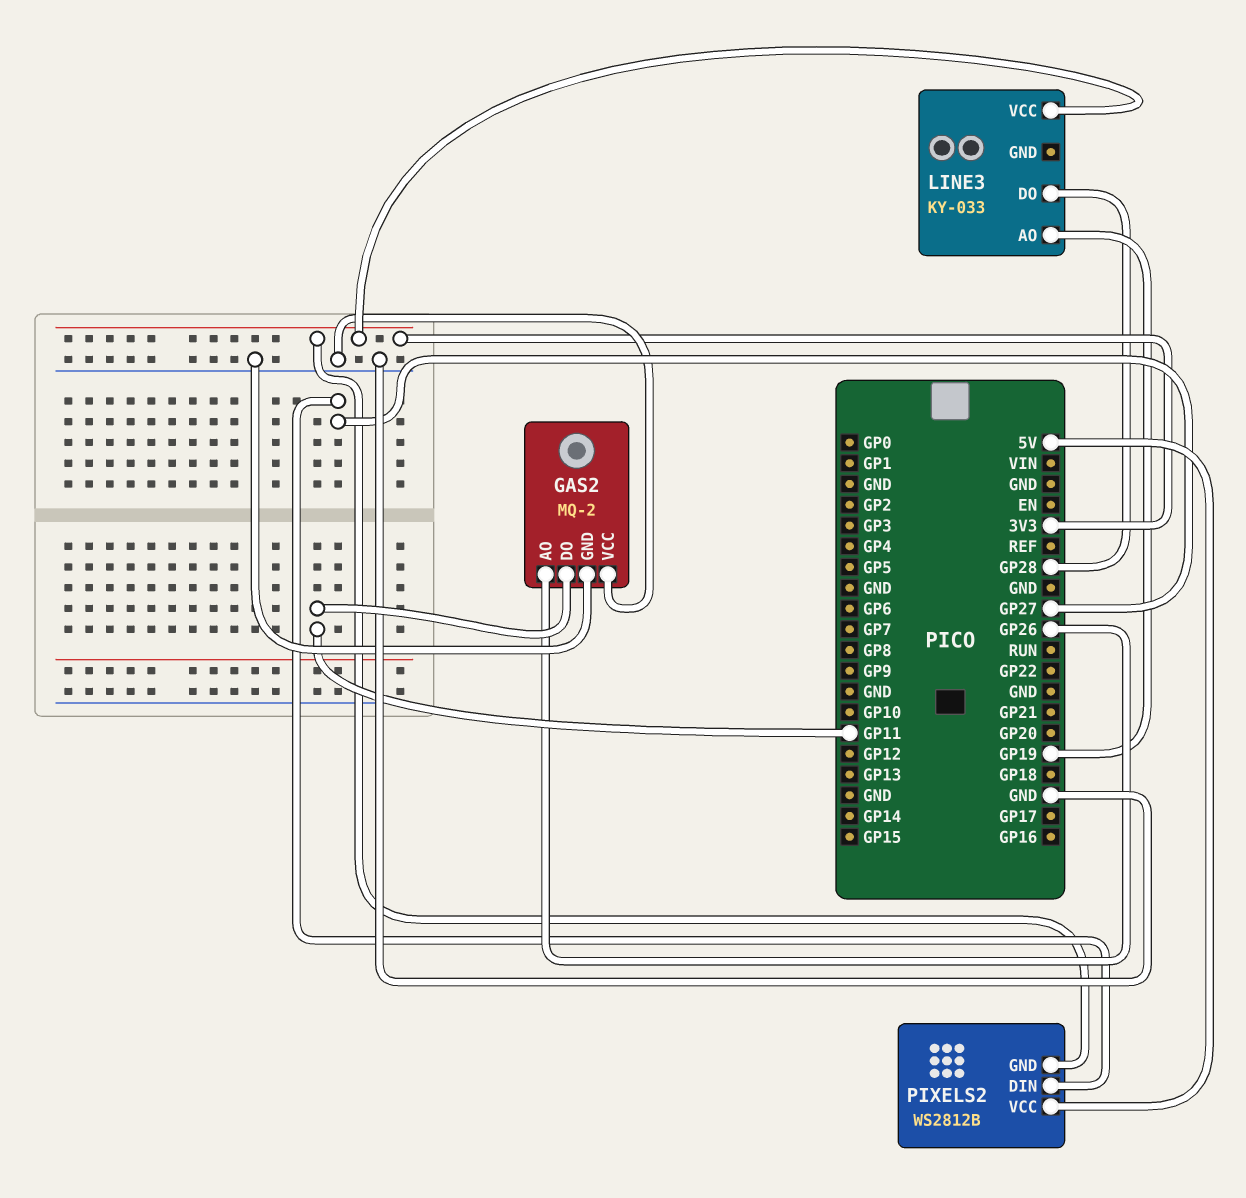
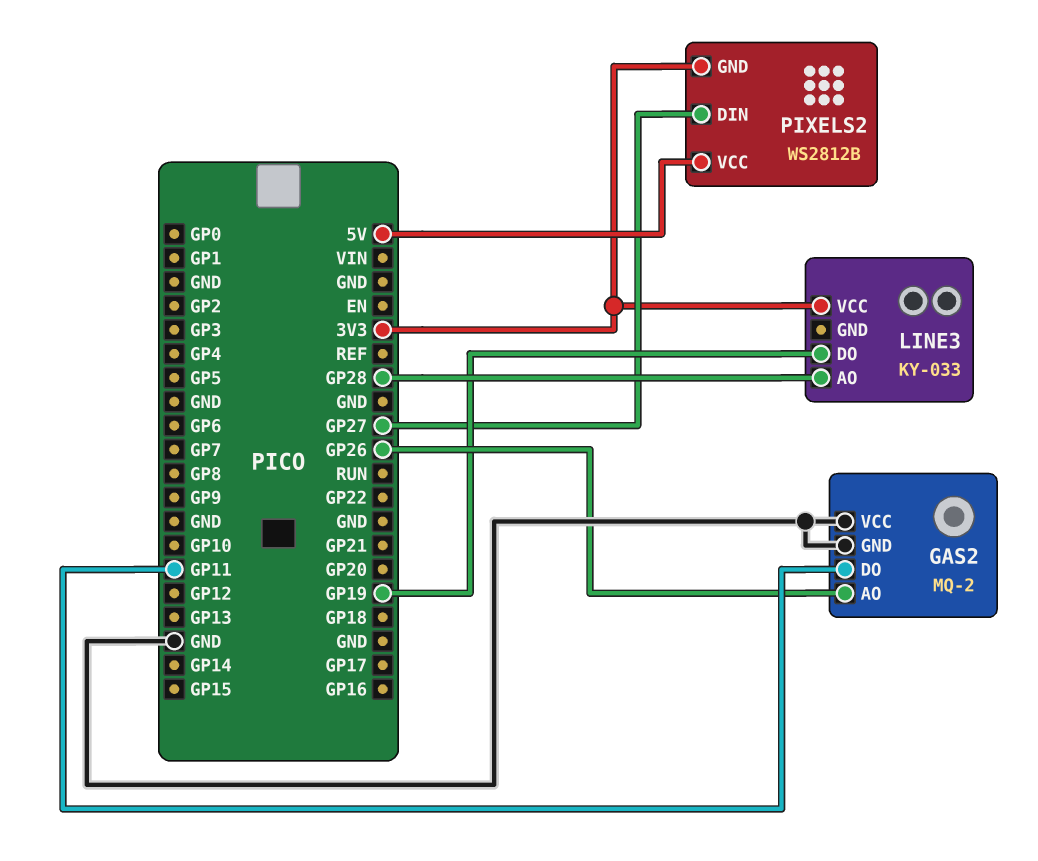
LINE3 pin AO: GP19 -> GP28
LINE3 pin DO: GP28 -> GP19

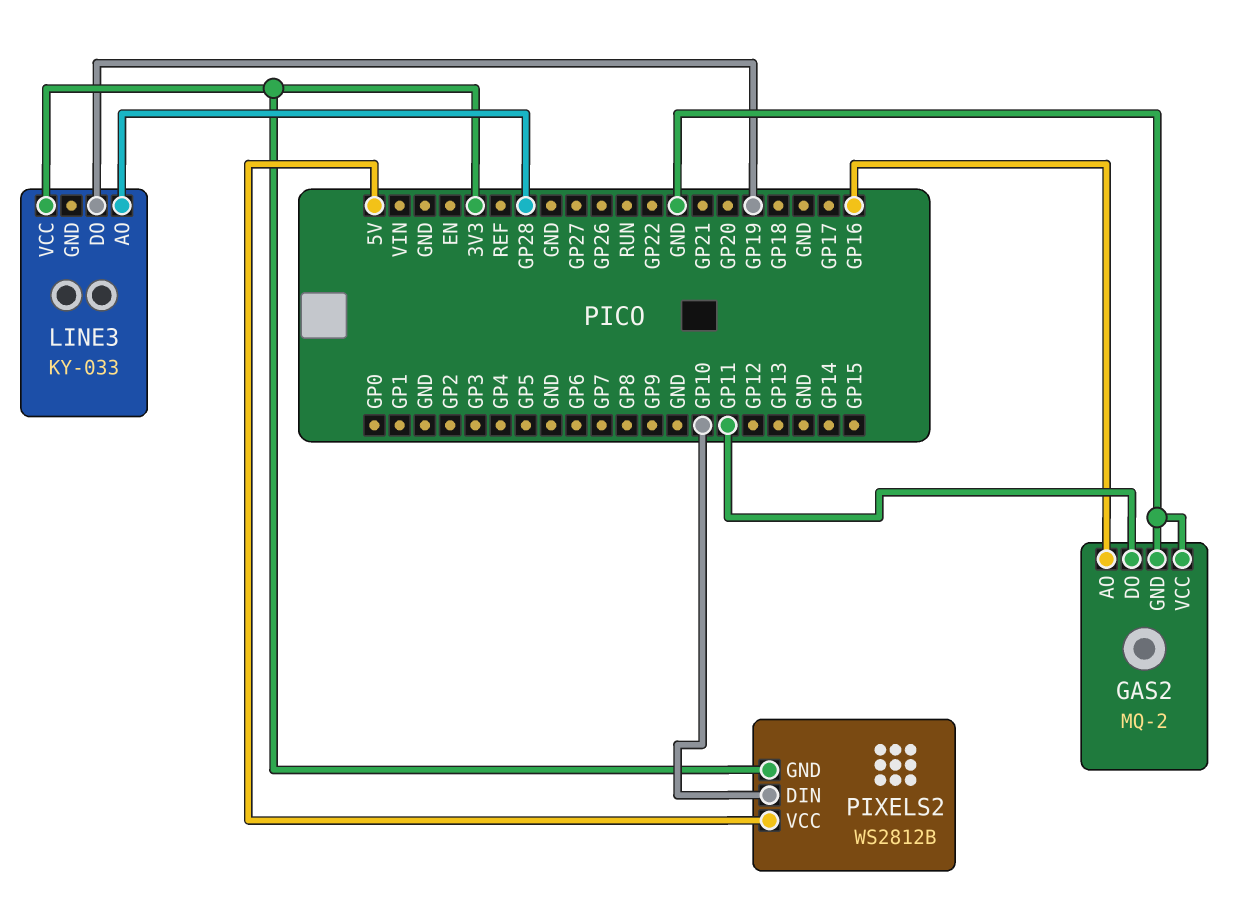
GAS2 pin AO: GP26 -> GP16
PIXELS2 pin DIN: GP27 -> GP10

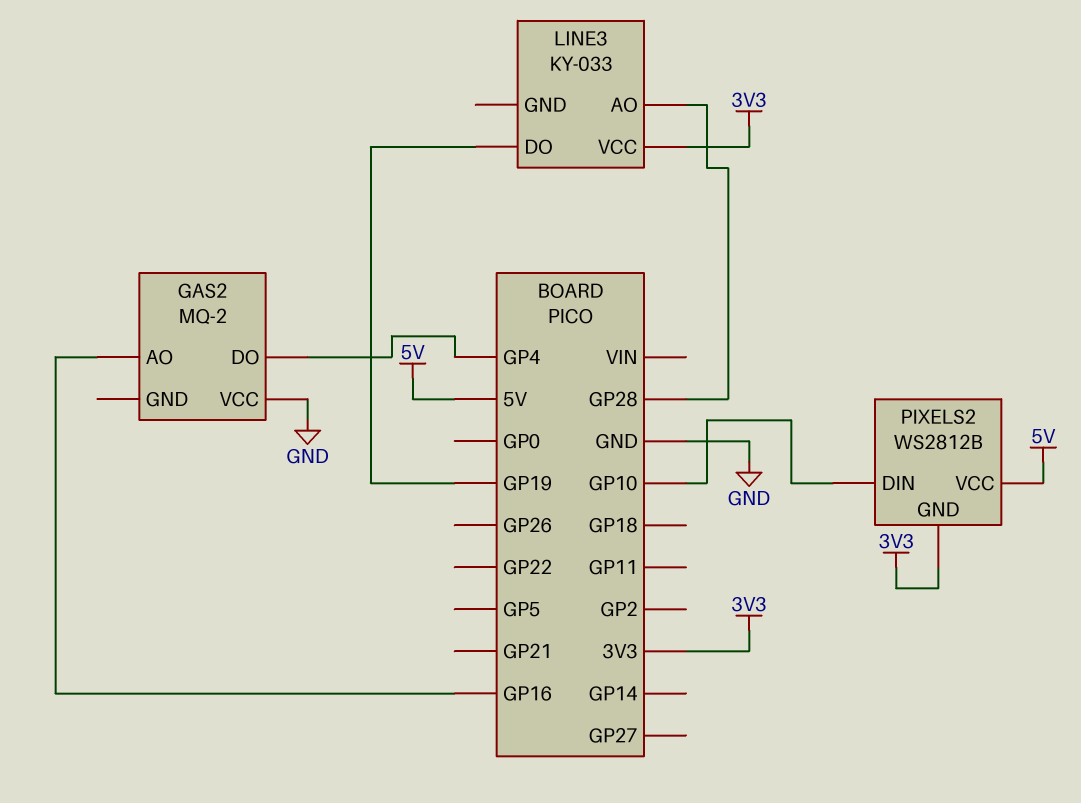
GAS2 pin DO: GP11 -> GP4
GAS2 pin GND: GND -> none

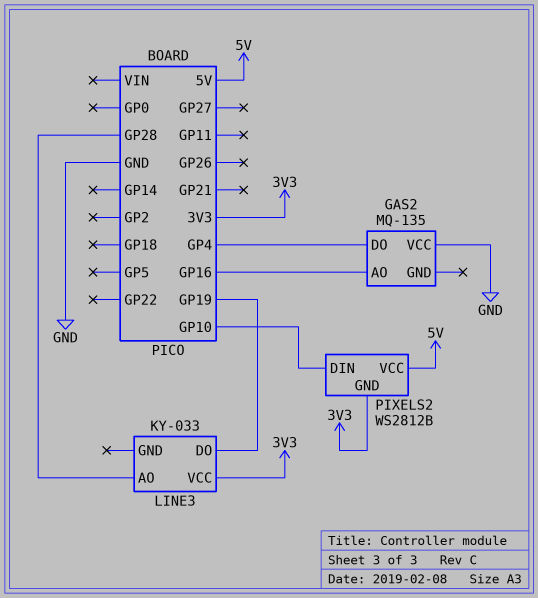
GAS2: MQ-2 -> MQ-135

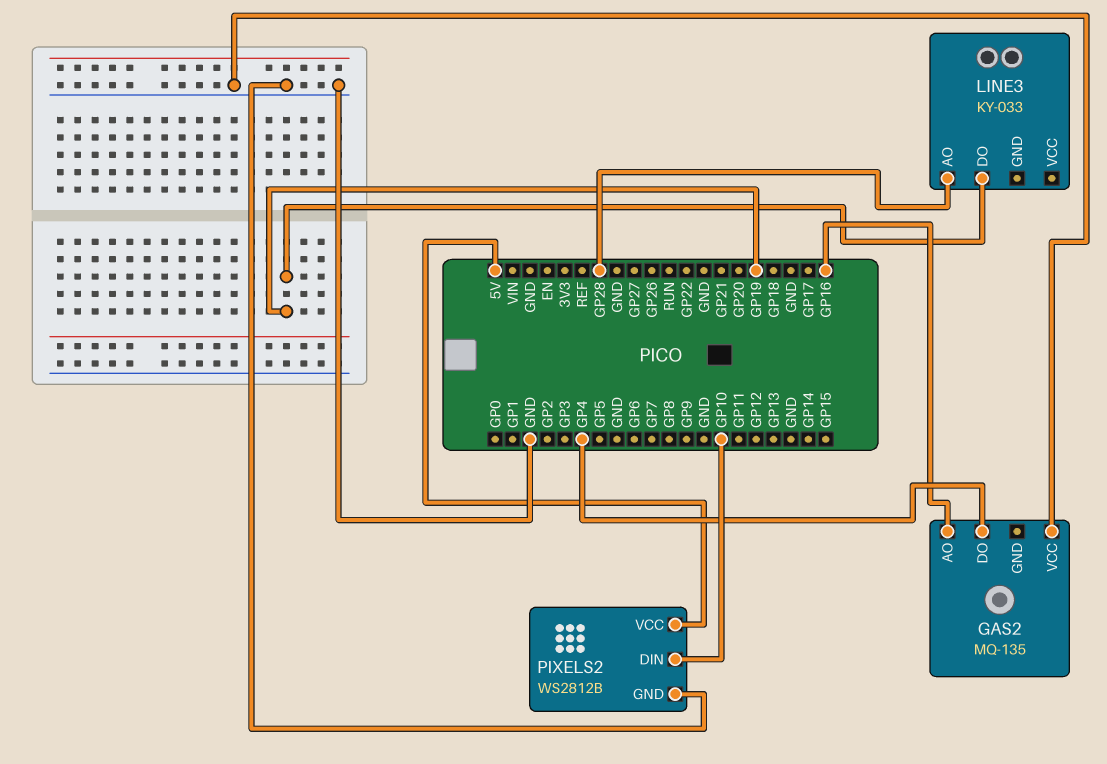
LINE3 pin VCC: 3V3 -> none
PIXELS2 pin GND: 3V3 -> GND

